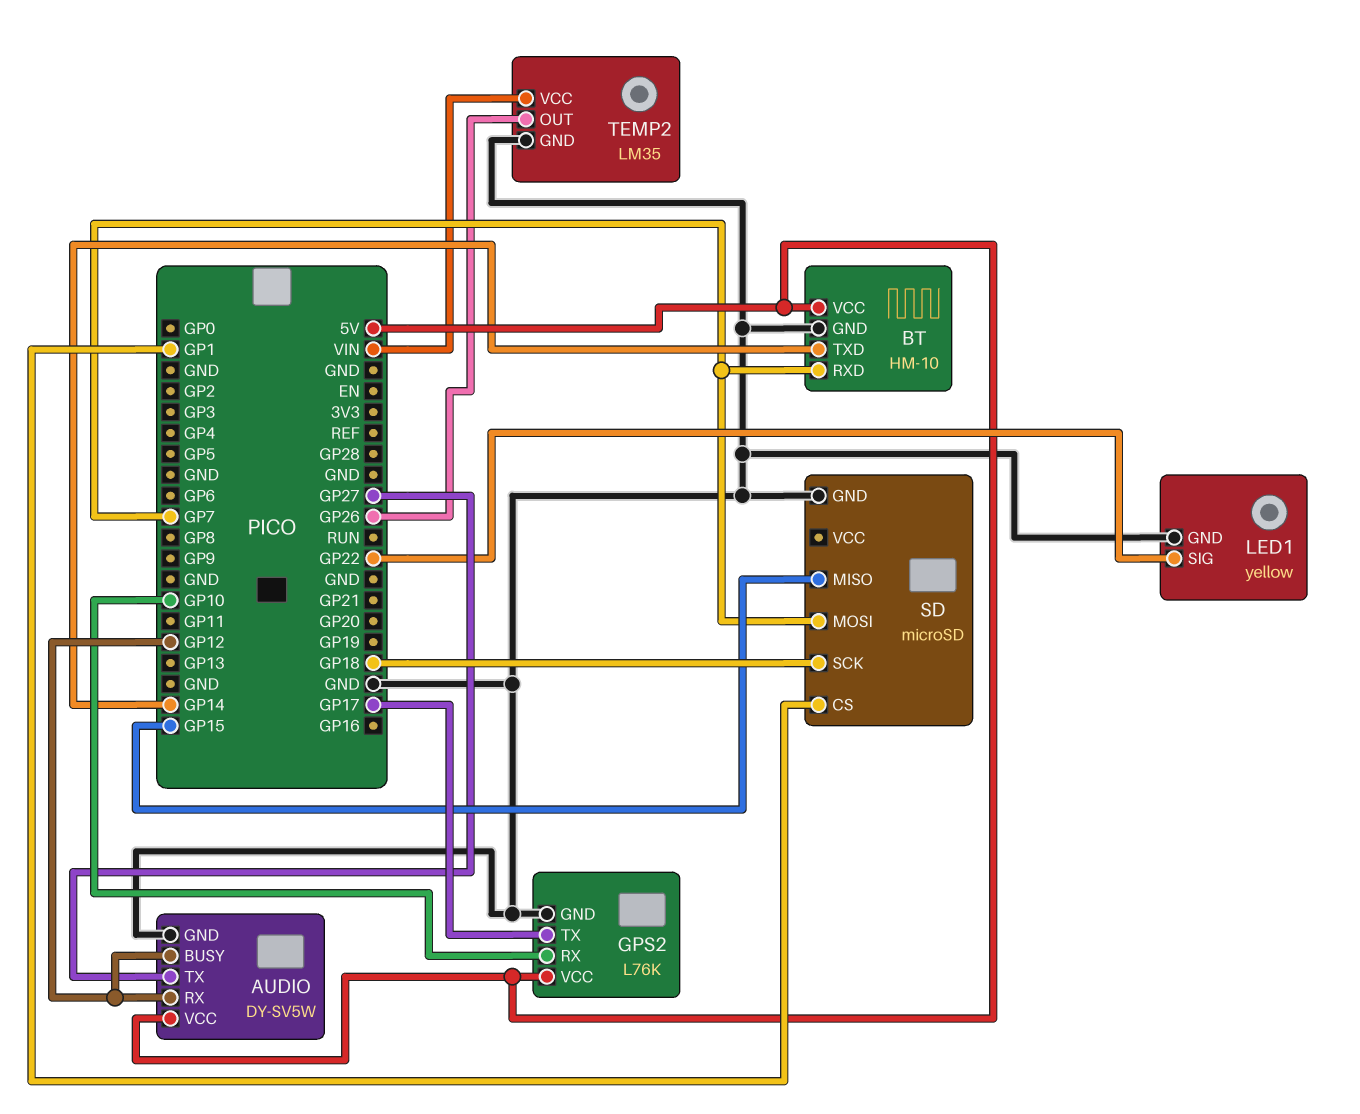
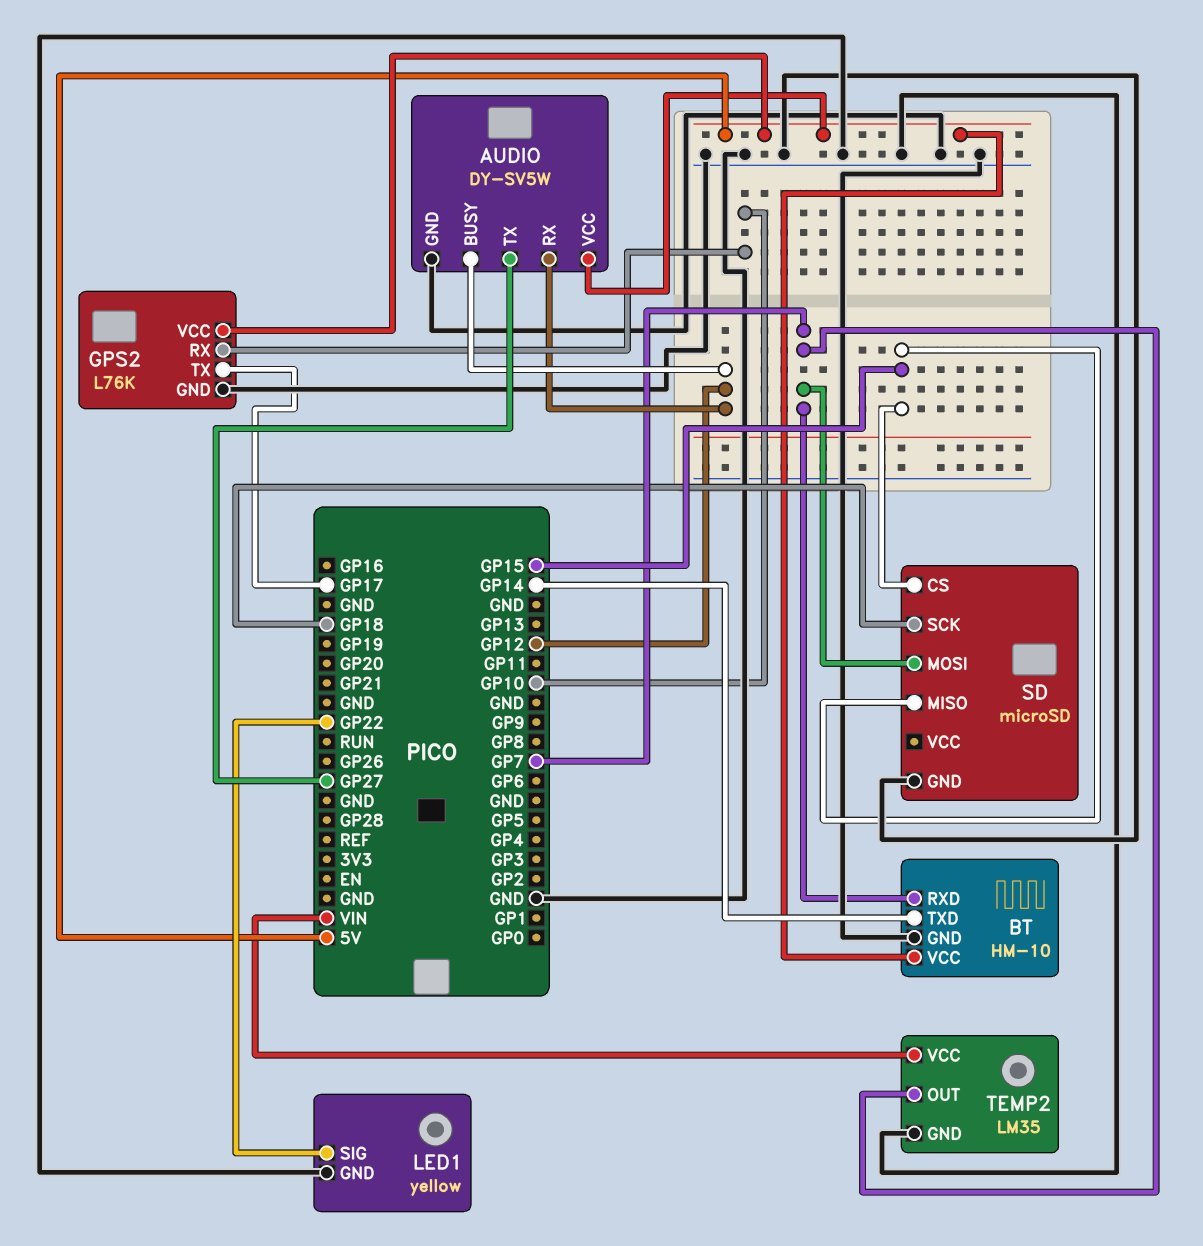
SD pin CS: GP1 -> GP15
TEMP2 pin OUT: GP26 -> GP7

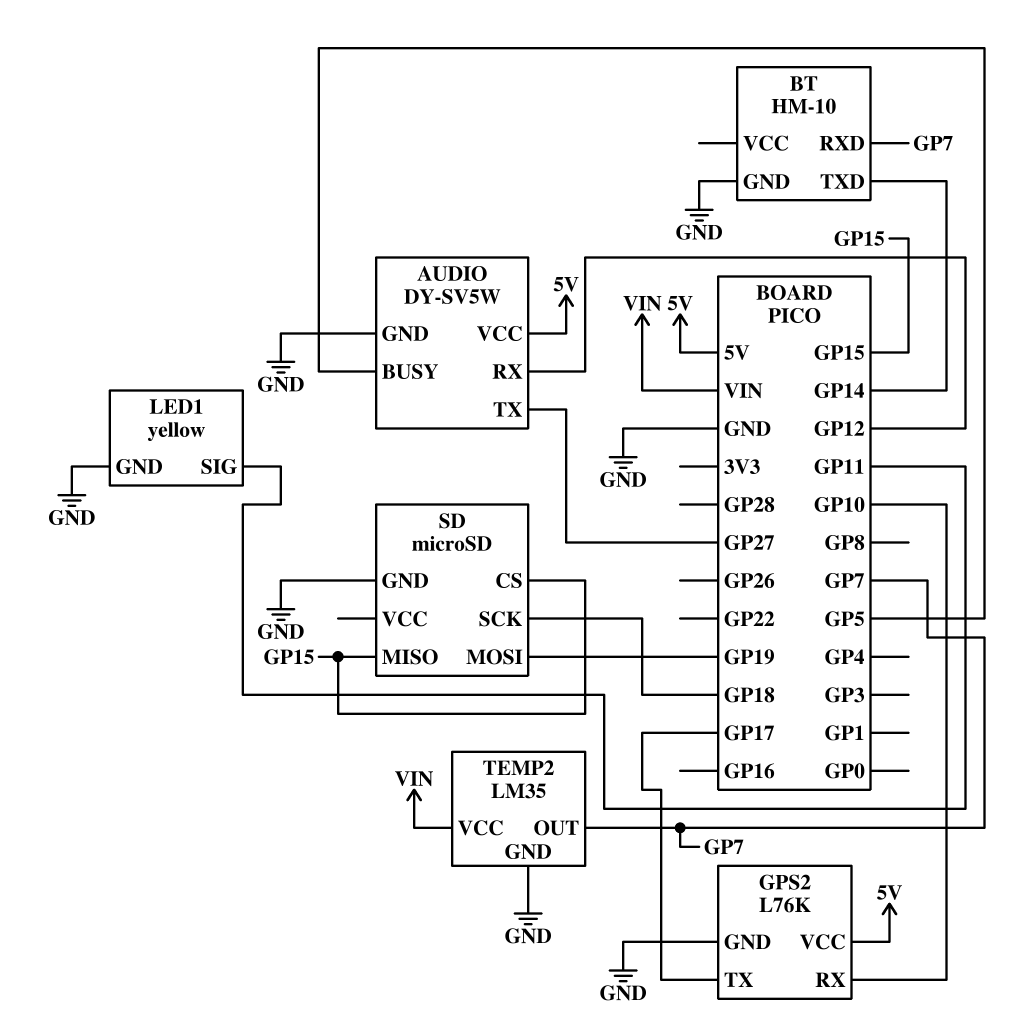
AUDIO pin BUSY: GP12 -> GP5
BT pin VCC: 5V -> none
LED1 pin SIG: GP22 -> GP11
SD pin MOSI: GP7 -> GP19

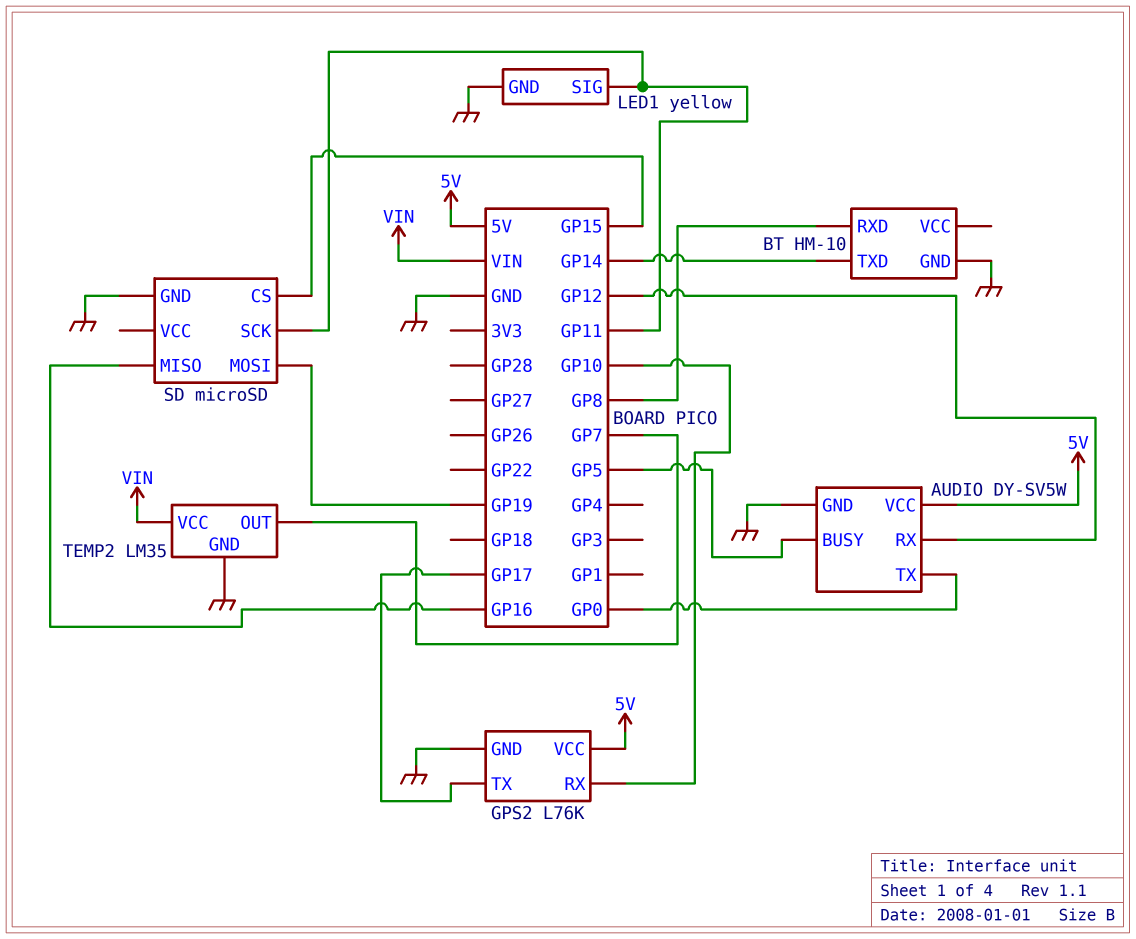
AUDIO pin TX: GP27 -> GP0
BT pin RXD: GP7 -> GP8
SD pin MISO: GP15 -> GP16
SD pin SCK: GP18 -> GP11

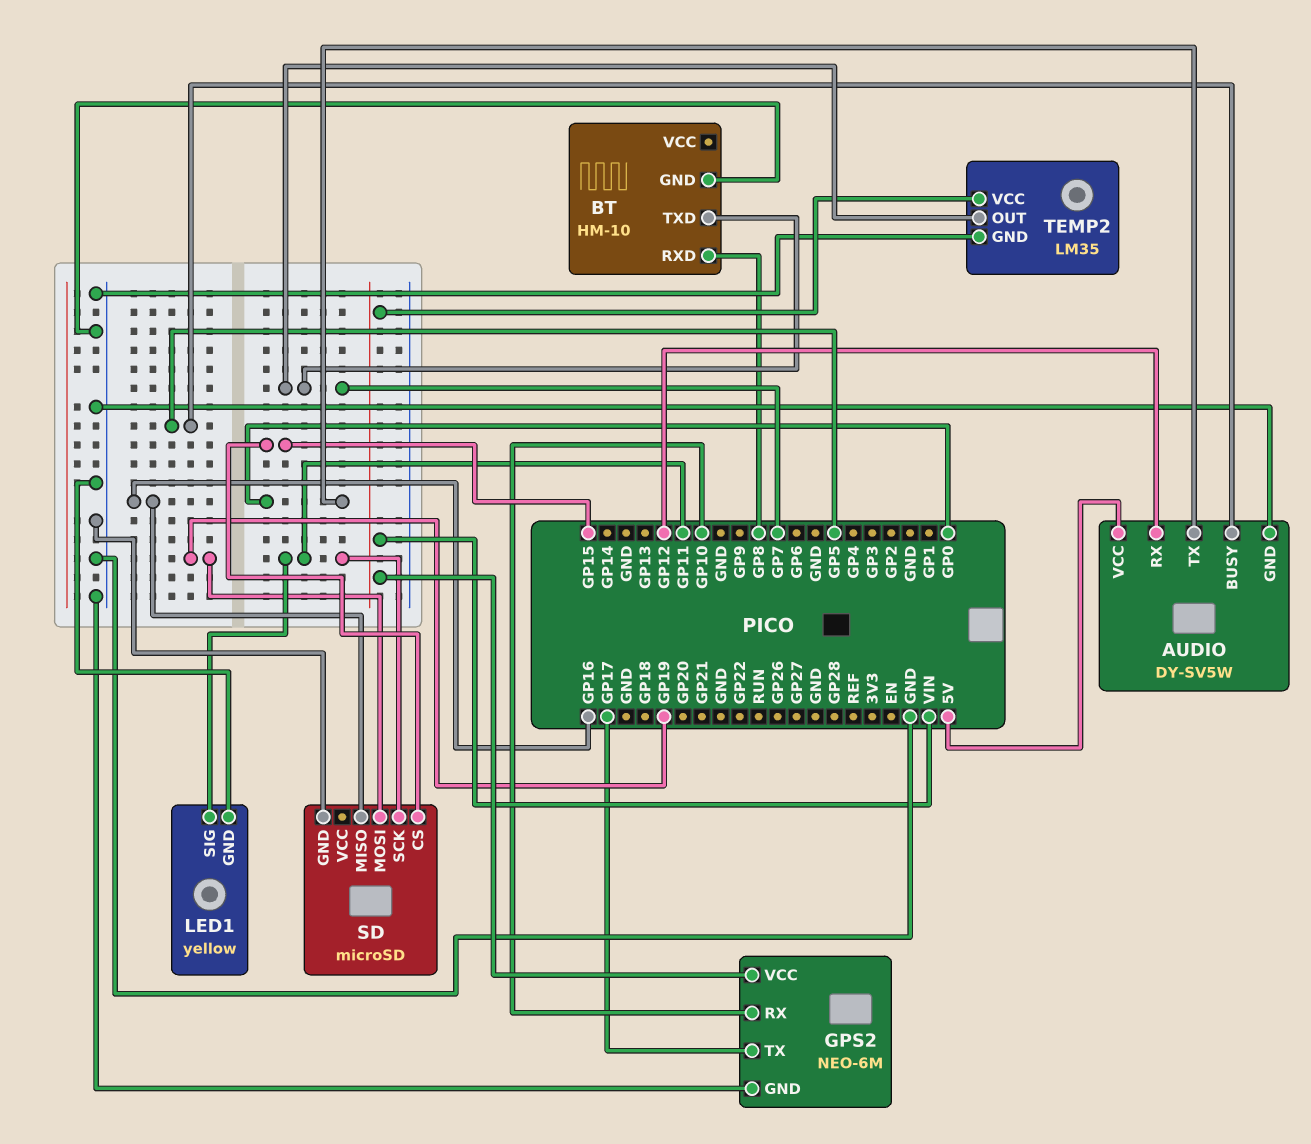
BT pin TXD: GP14 -> GP7
GPS2: L76K -> NEO-6M
GPS2 pin VCC: 5V -> VIN

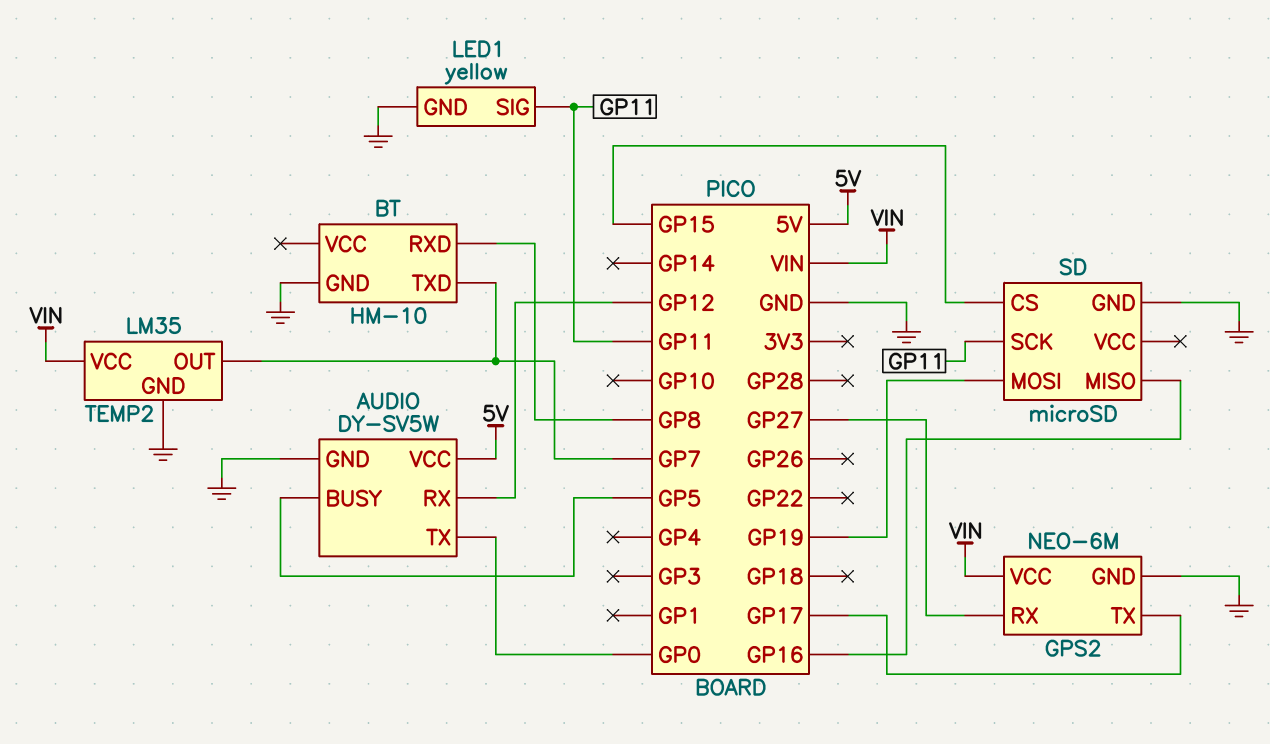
GPS2 pin RX: GP10 -> GP27

